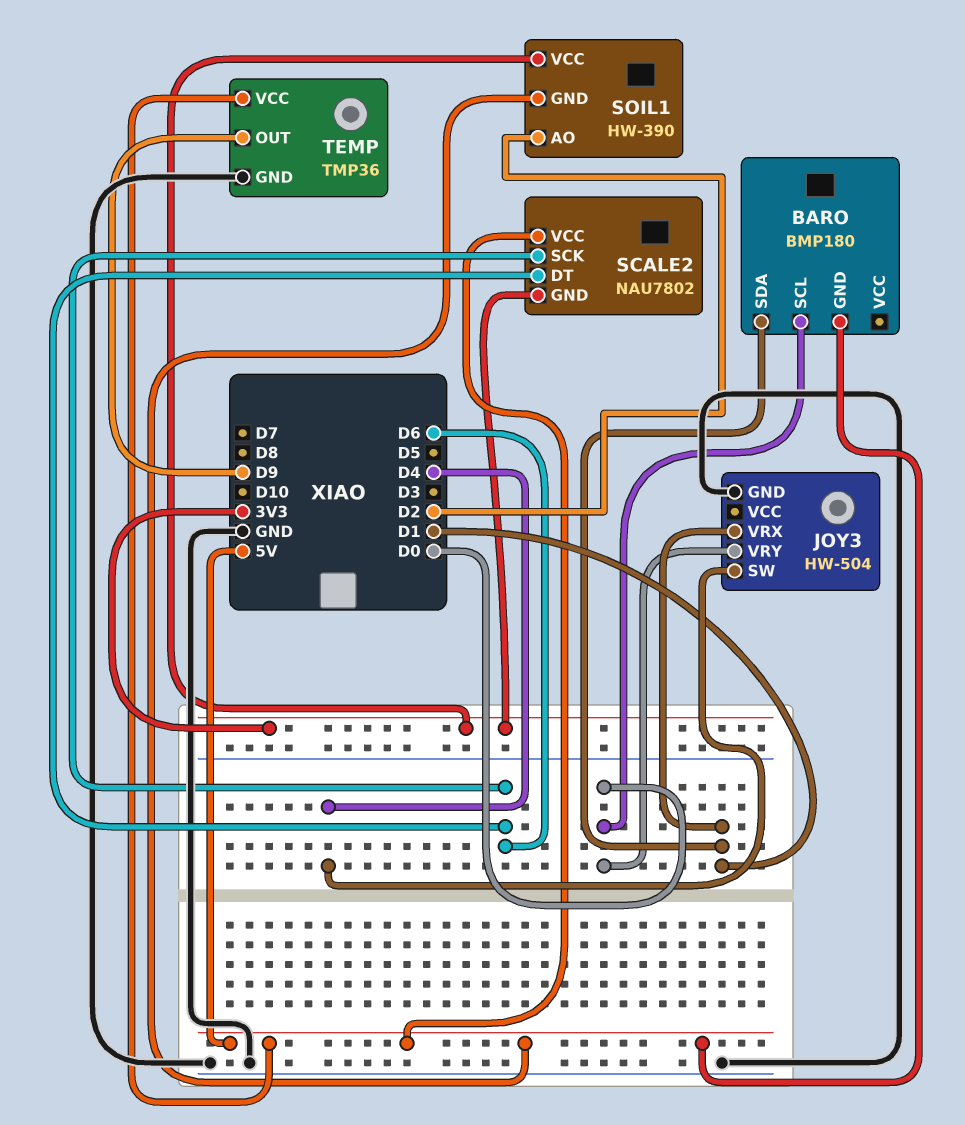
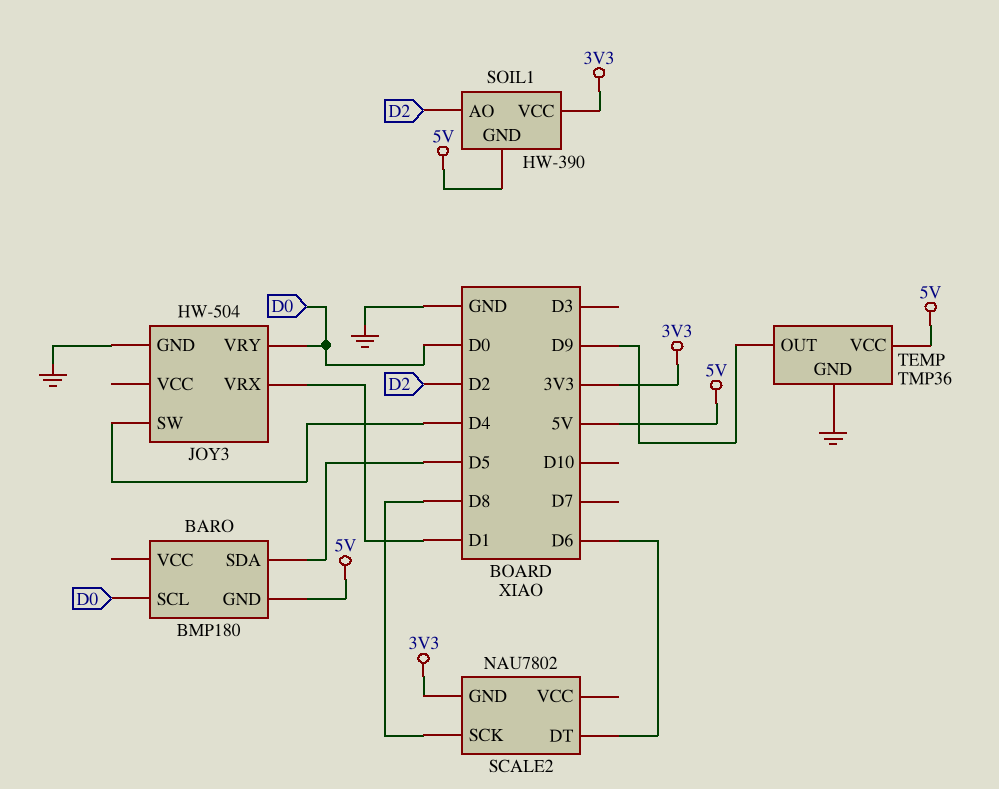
BARO pin SDA: D1 -> D5
SCALE2 pin SCK: D6 -> D8
SCALE2 pin VCC: 5V -> none

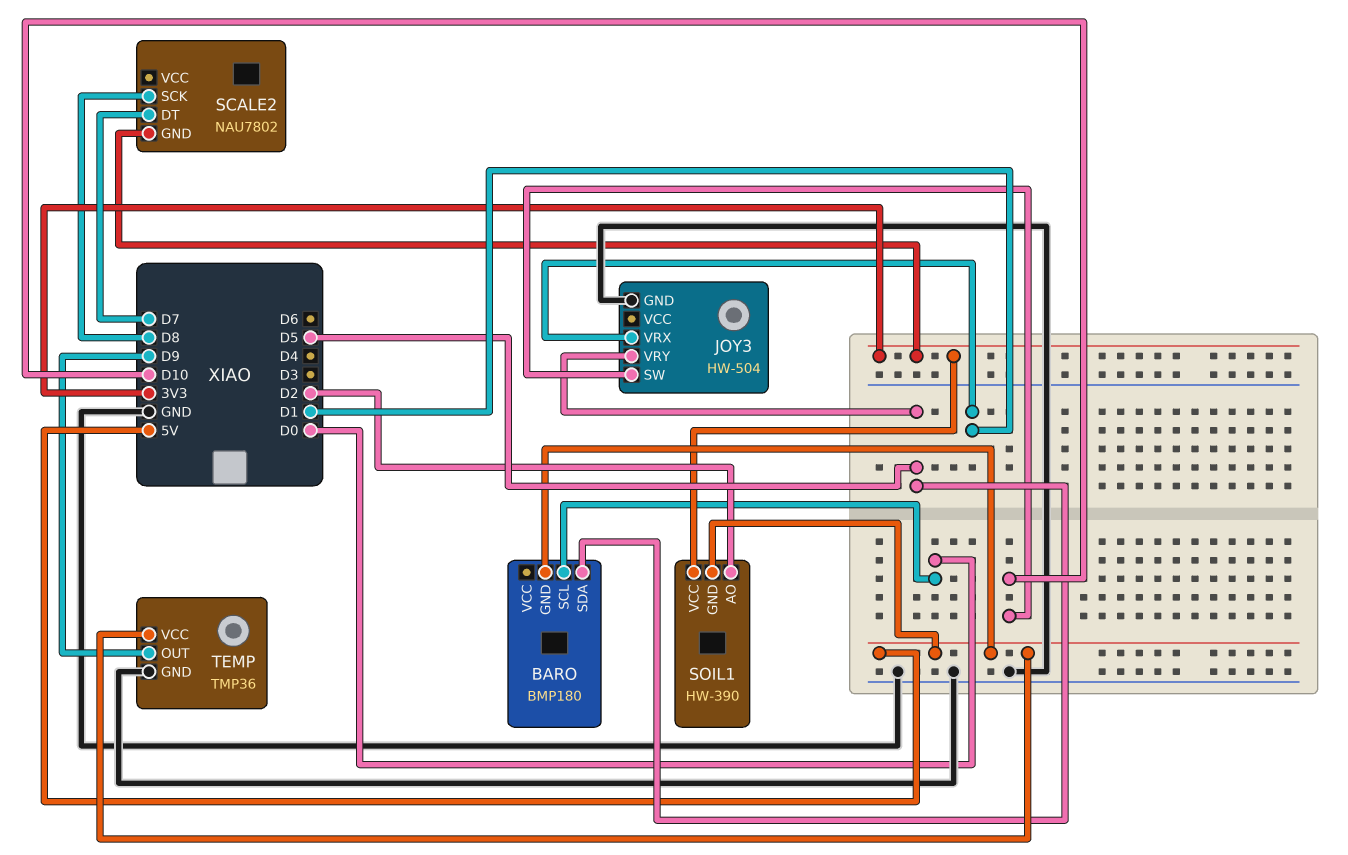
JOY3 pin SW: D4 -> D10
JOY3 pin VRY: D0 -> D5
SCALE2 pin DT: D6 -> D7

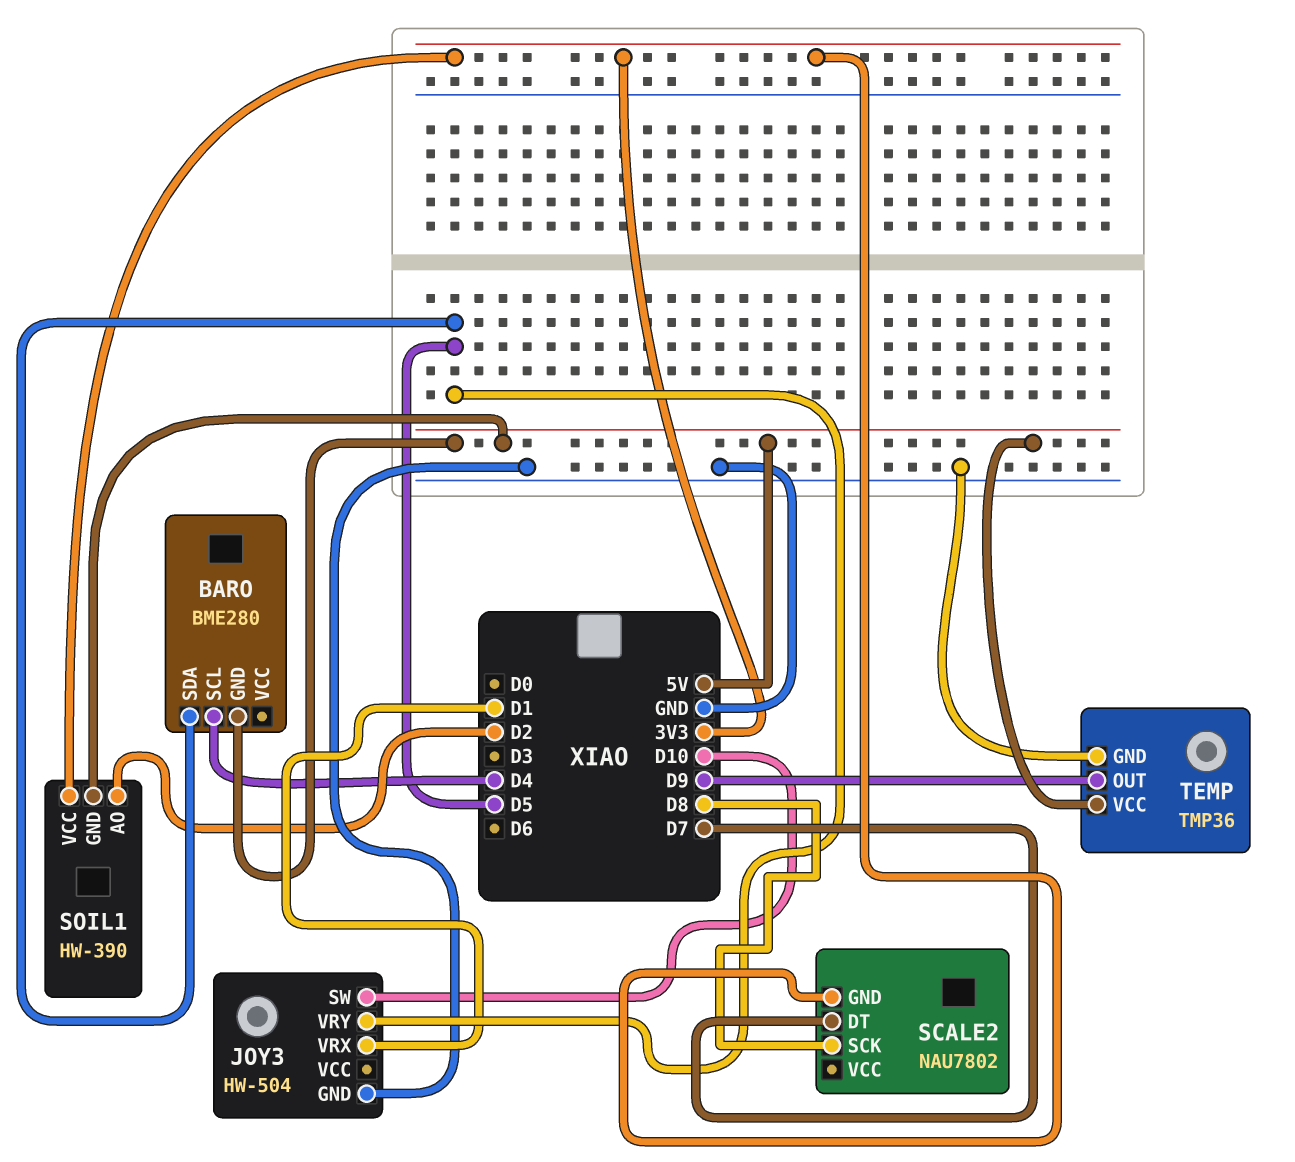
BARO: BMP180 -> BME280
BARO pin SCL: D0 -> D4

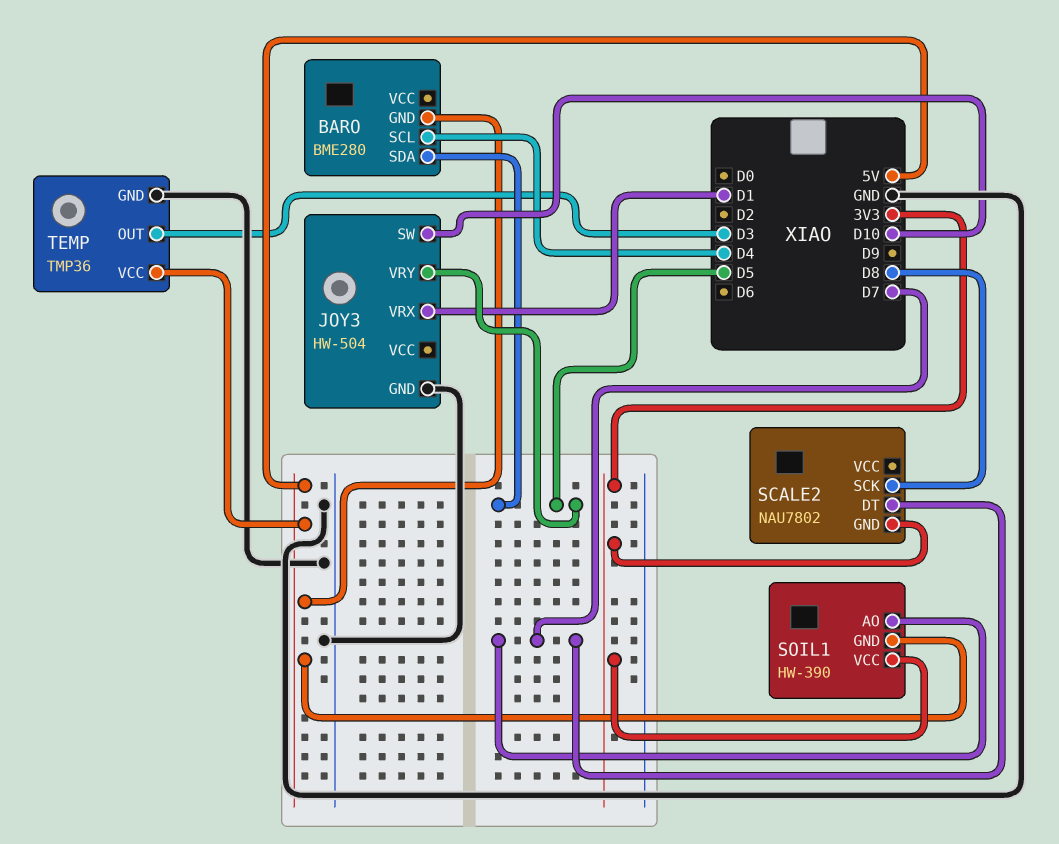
SOIL1 pin AO: D2 -> D7
TEMP pin OUT: D9 -> D3

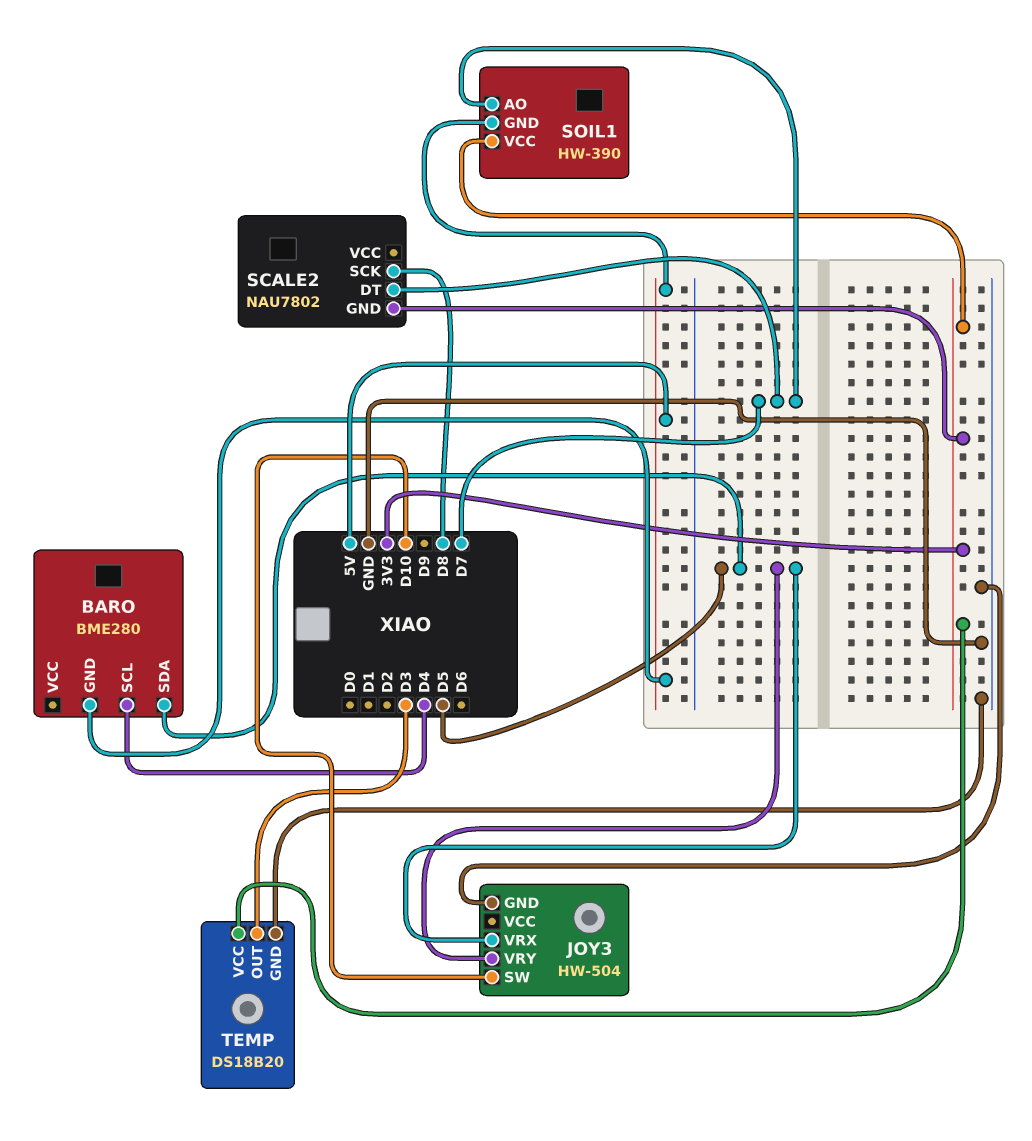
JOY3 pin VRX: D1 -> D5
TEMP: TMP36 -> DS18B20
TEMP pin VCC: 5V -> 3V3

